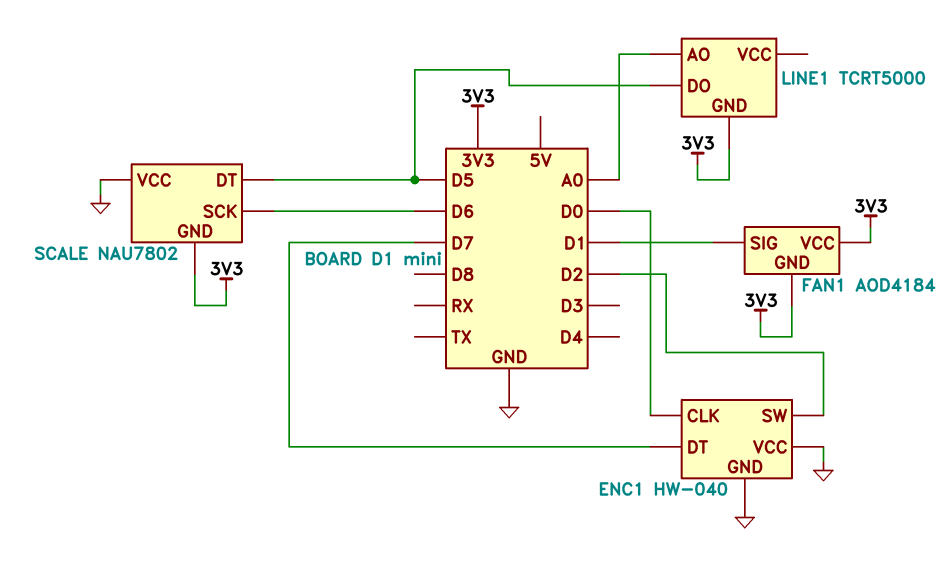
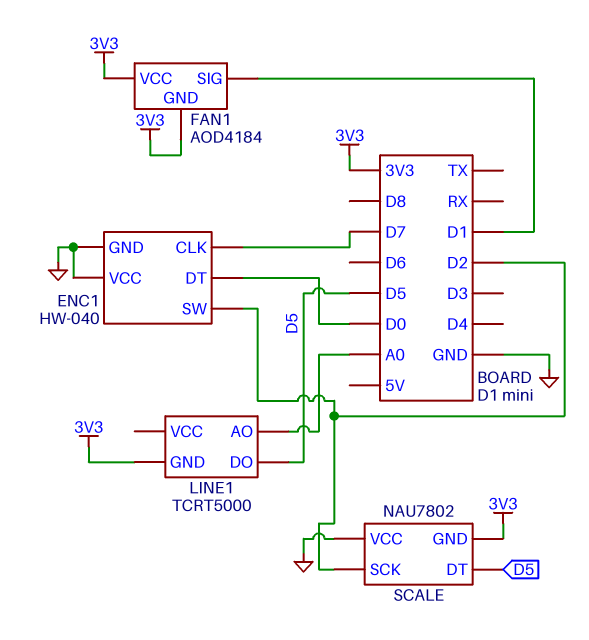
ENC1 pin CLK: D0 -> D7
ENC1 pin DT: D7 -> D0
SCALE pin SCK: D6 -> D2

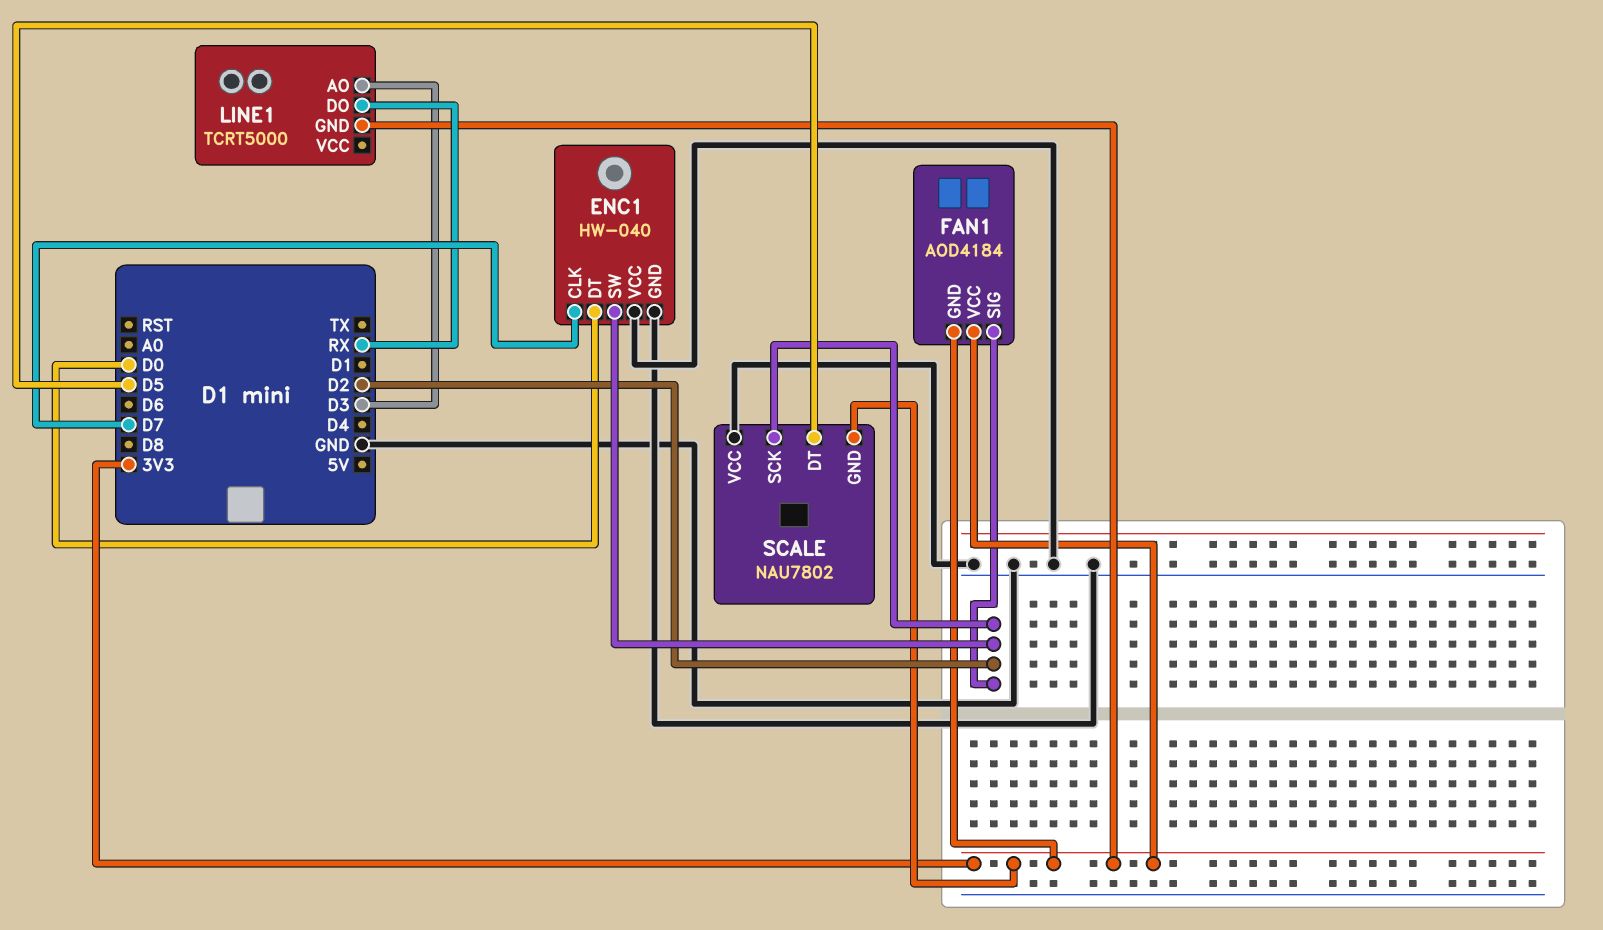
FAN1 pin SIG: D1 -> D2
LINE1 pin AO: A0 -> D3
LINE1 pin DO: D5 -> RX

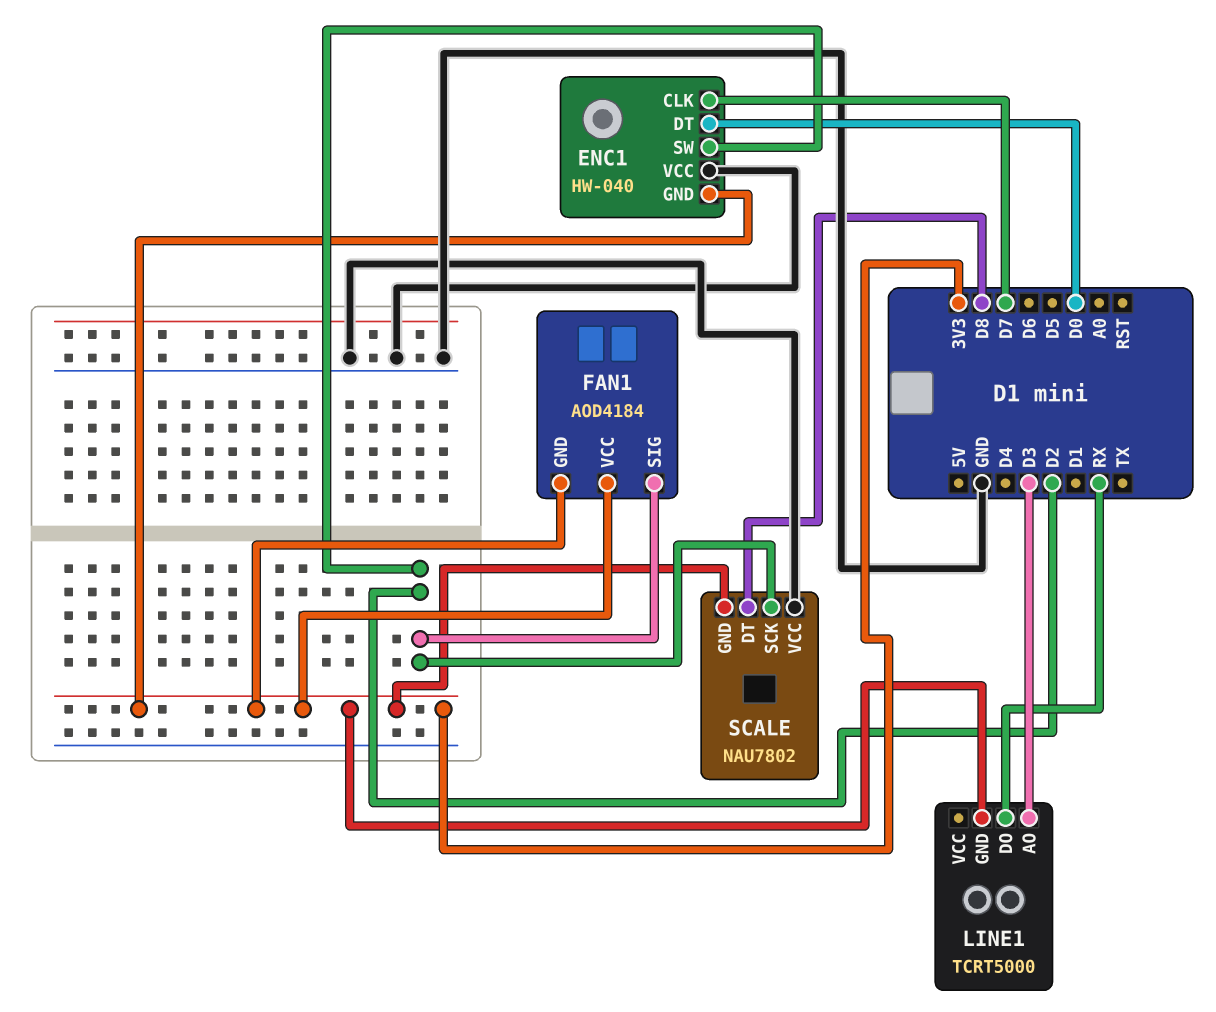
ENC1 pin GND: GND -> 3V3
SCALE pin DT: D5 -> D8

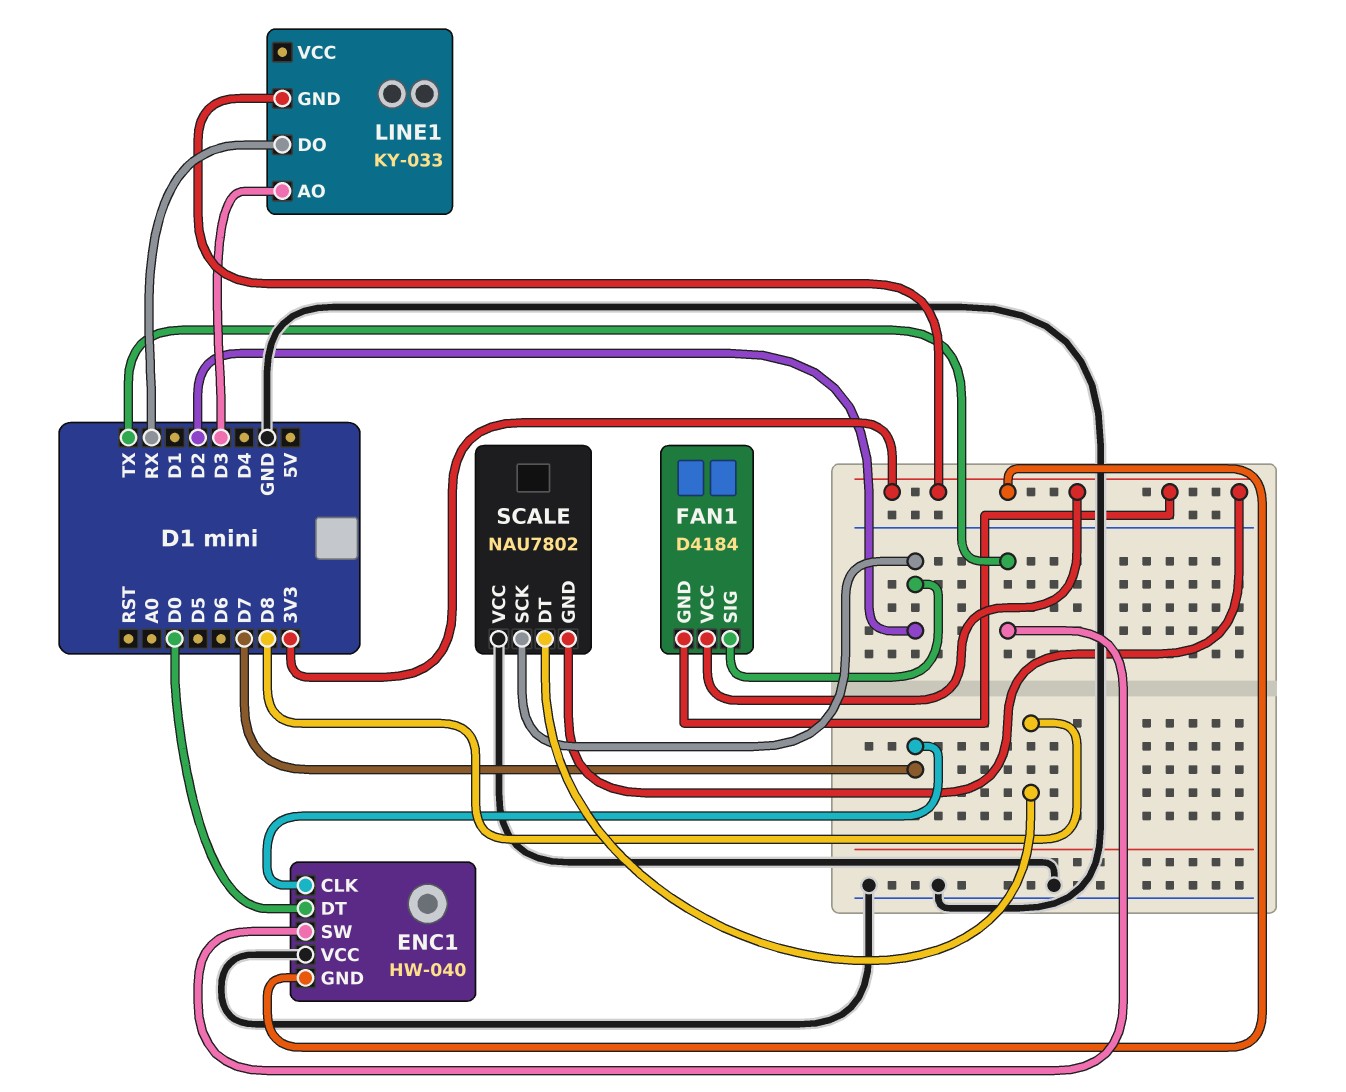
ENC1 pin SW: D2 -> TX
FAN1: AOD4184 -> D4184
LINE1: TCRT5000 -> KY-033

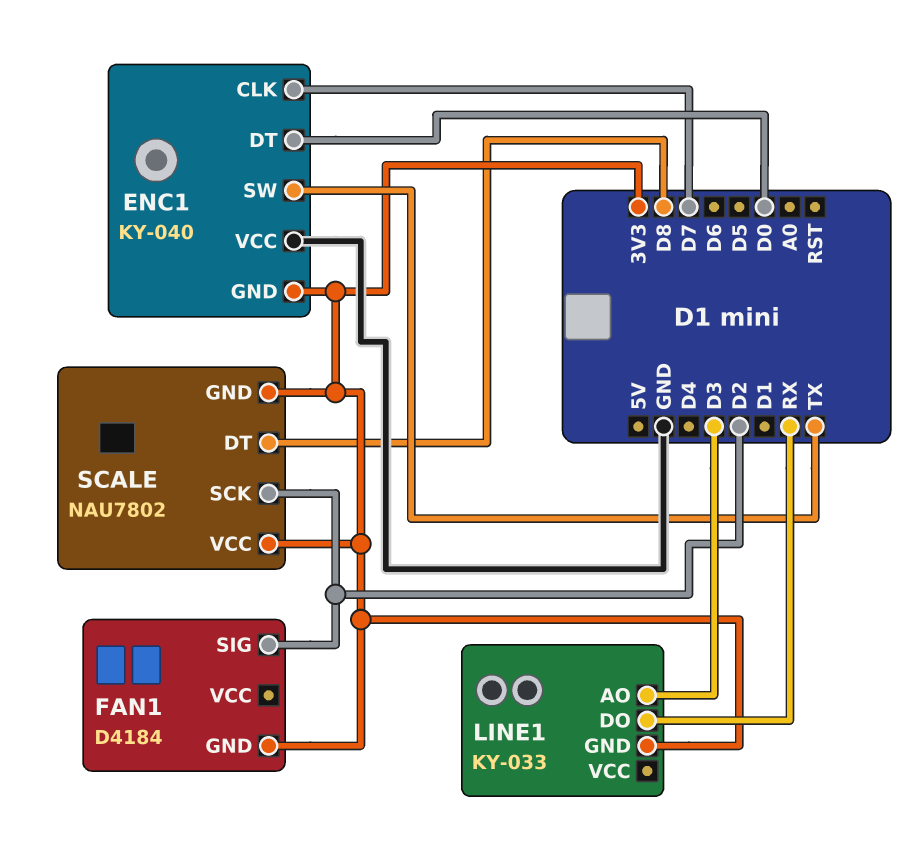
ENC1: HW-040 -> KY-040
FAN1 pin VCC: 3V3 -> none
SCALE pin VCC: GND -> 3V3

